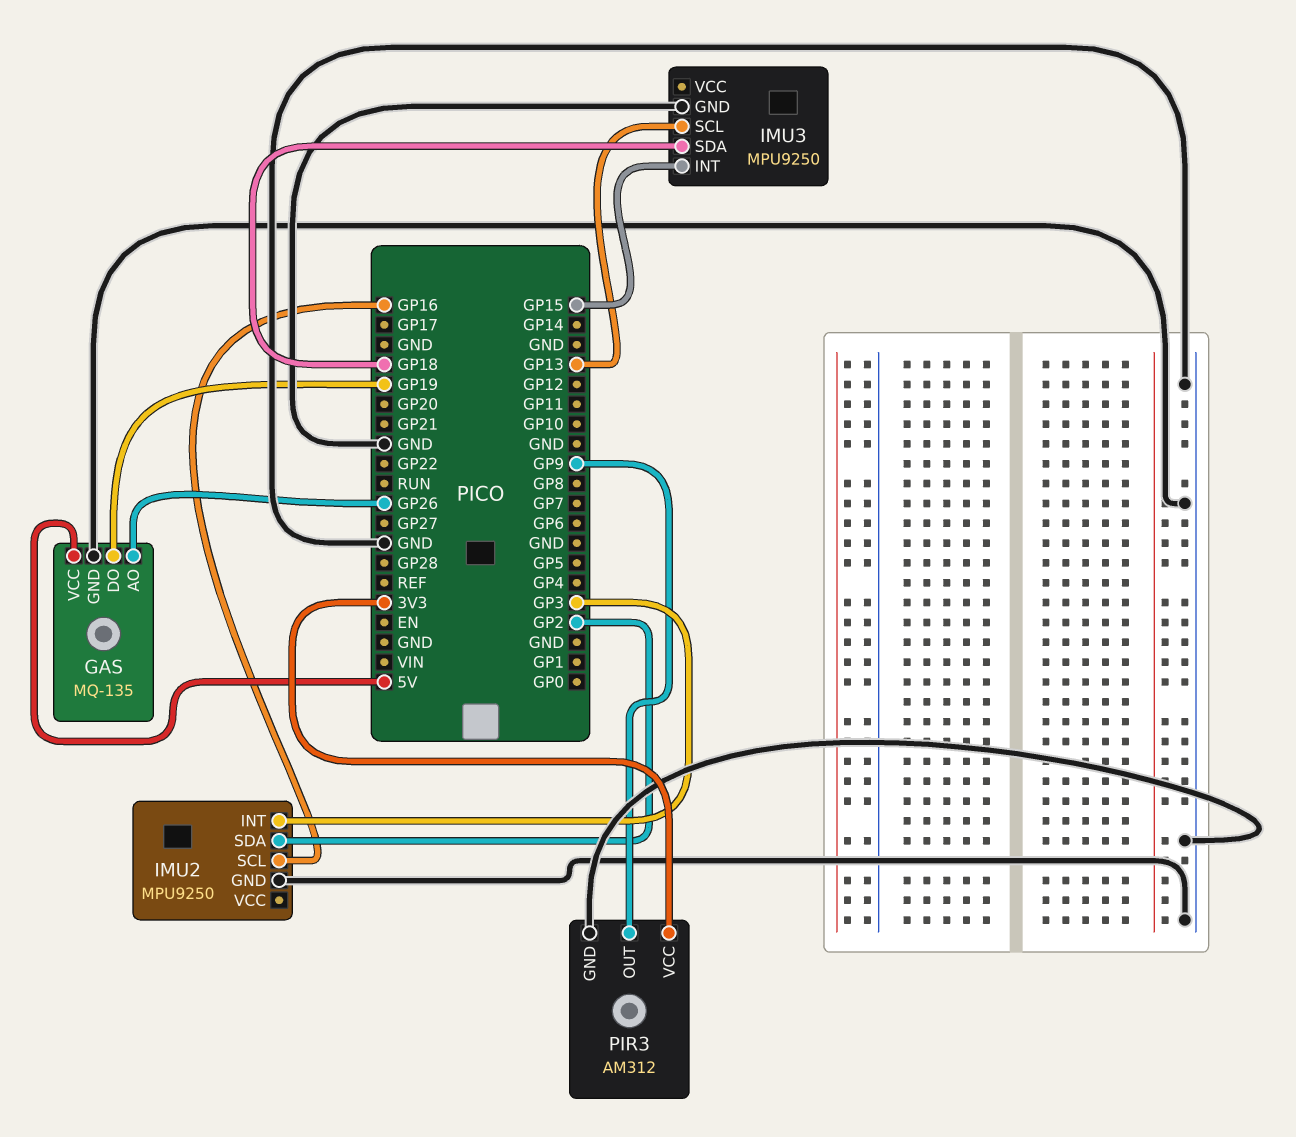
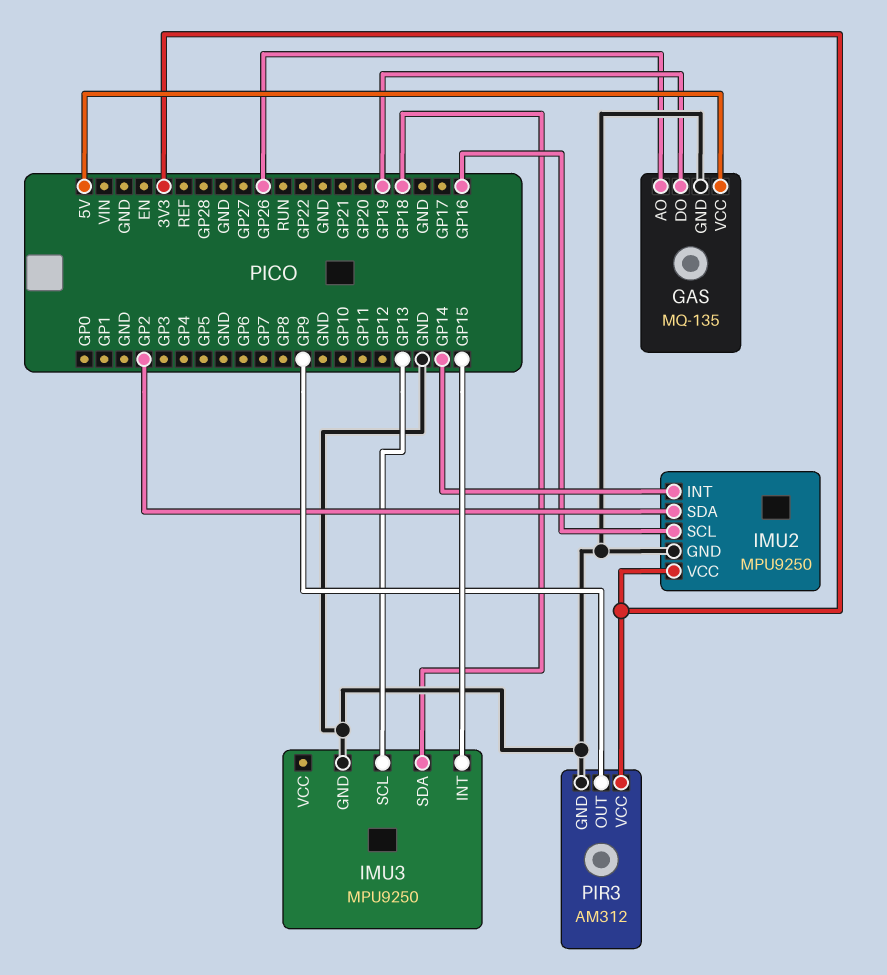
IMU2 pin INT: GP3 -> GP14
IMU2 pin VCC: none -> 3V3

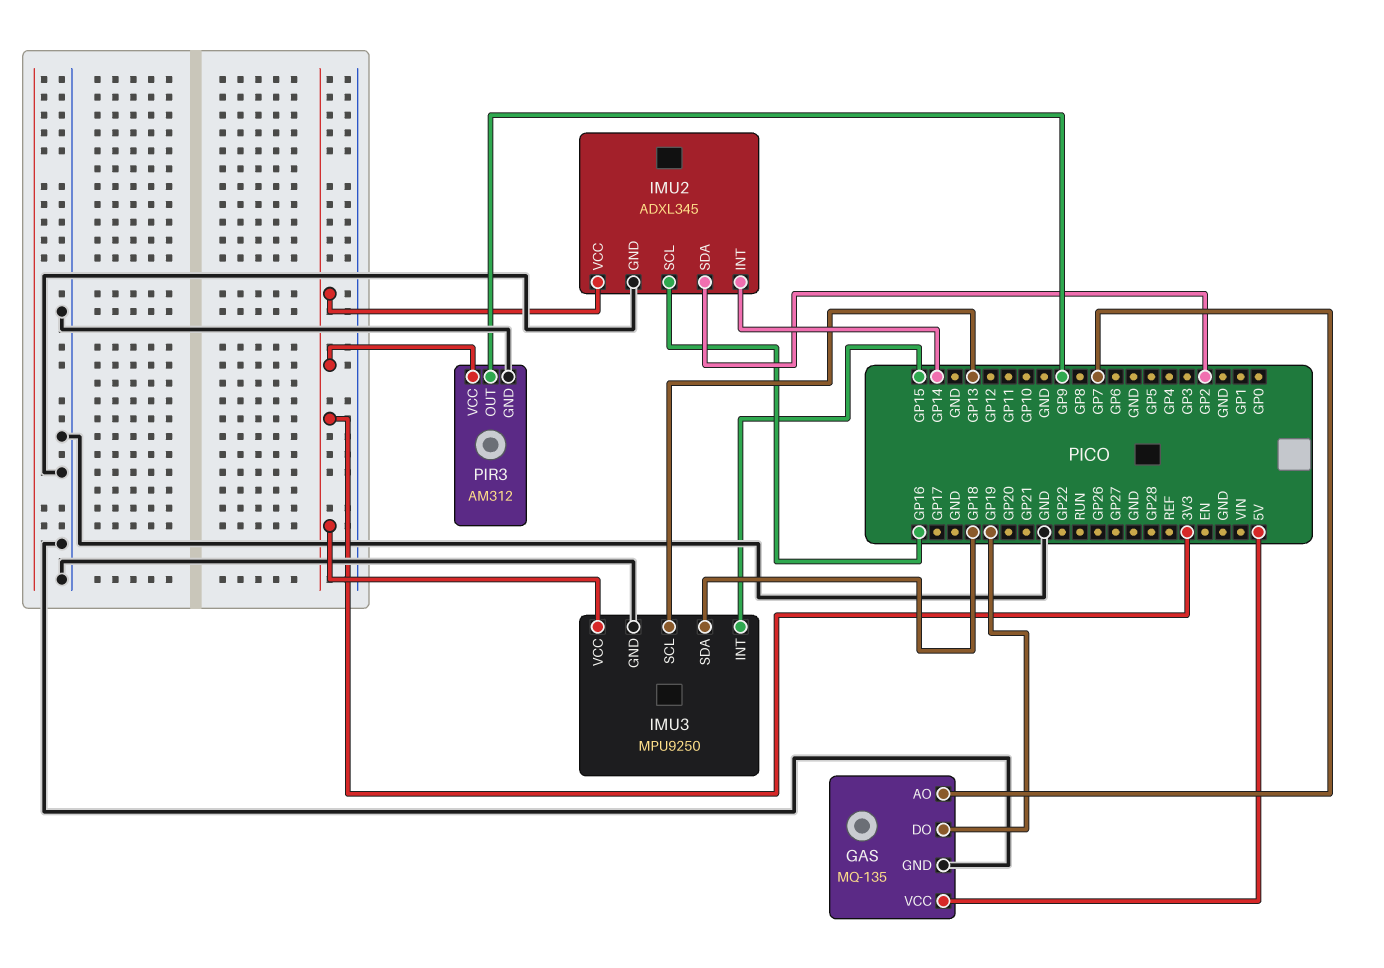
GAS pin AO: GP26 -> GP7
IMU2: MPU9250 -> ADXL345
IMU3 pin VCC: none -> 3V3

